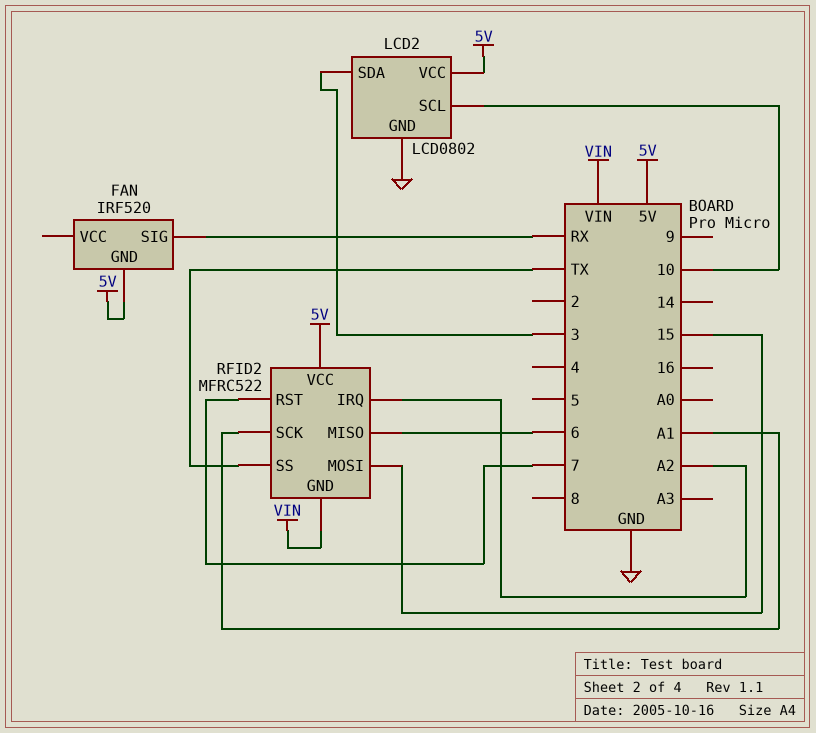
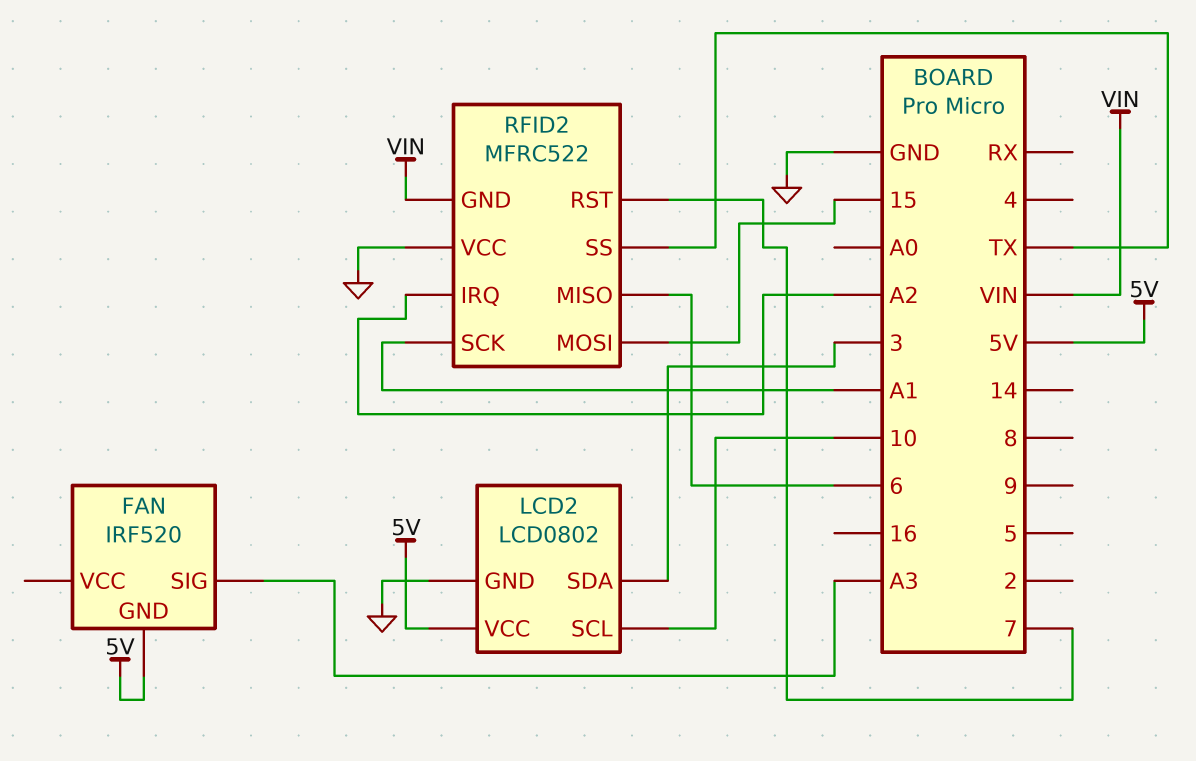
FAN pin SIG: RX -> A3
RFID2 pin VCC: 5V -> GND

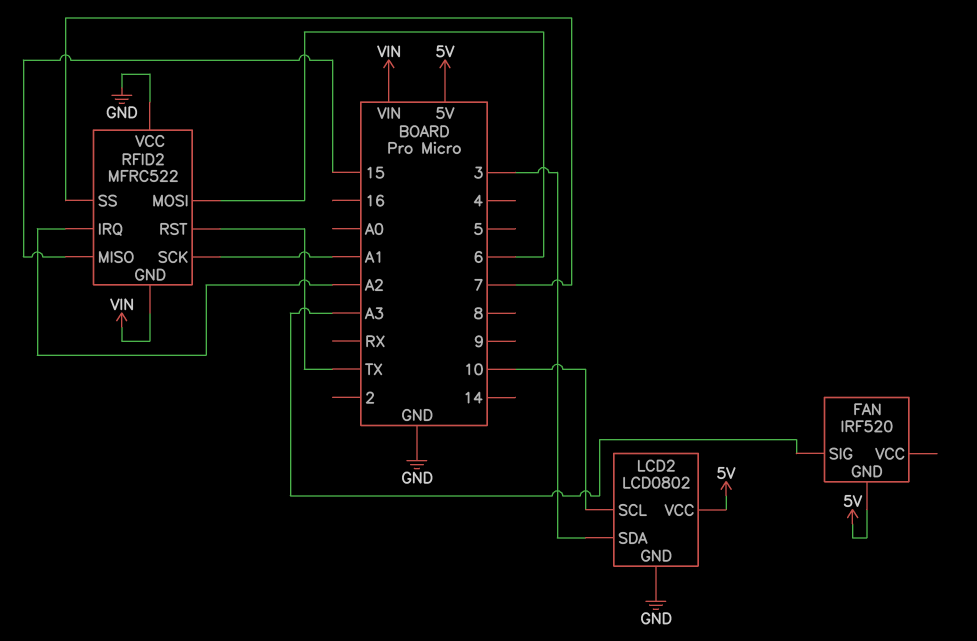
RFID2 pin MISO: 6 -> 15
RFID2 pin MOSI: 15 -> 6
RFID2 pin RST: 7 -> TX
RFID2 pin SS: TX -> 7

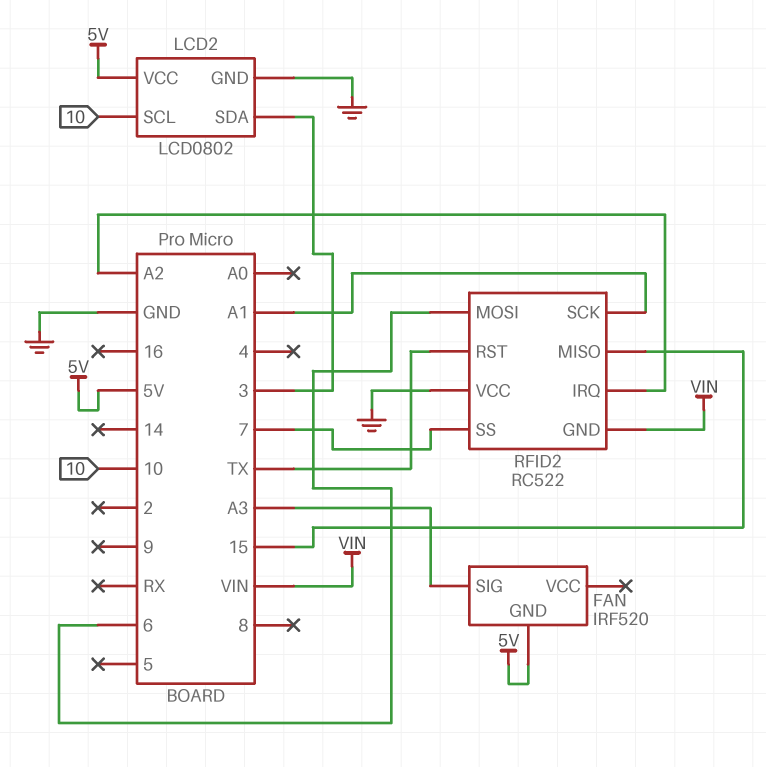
RFID2: MFRC522 -> RC522

